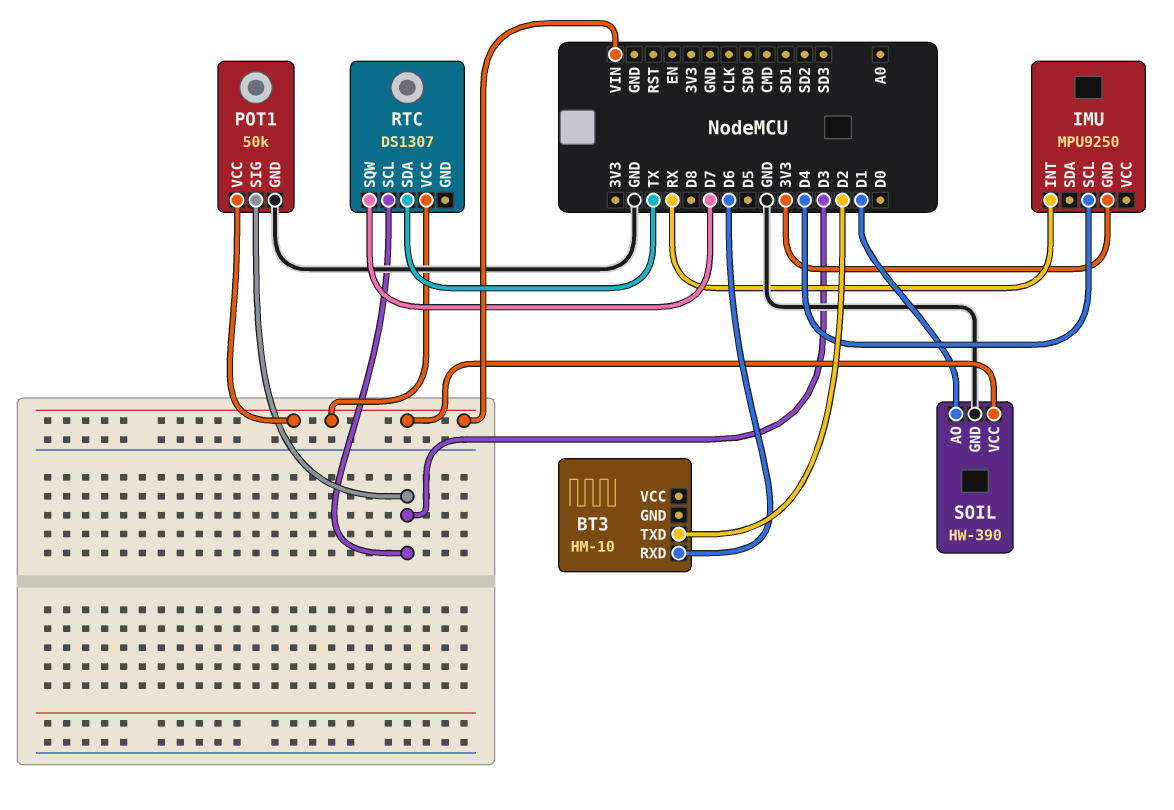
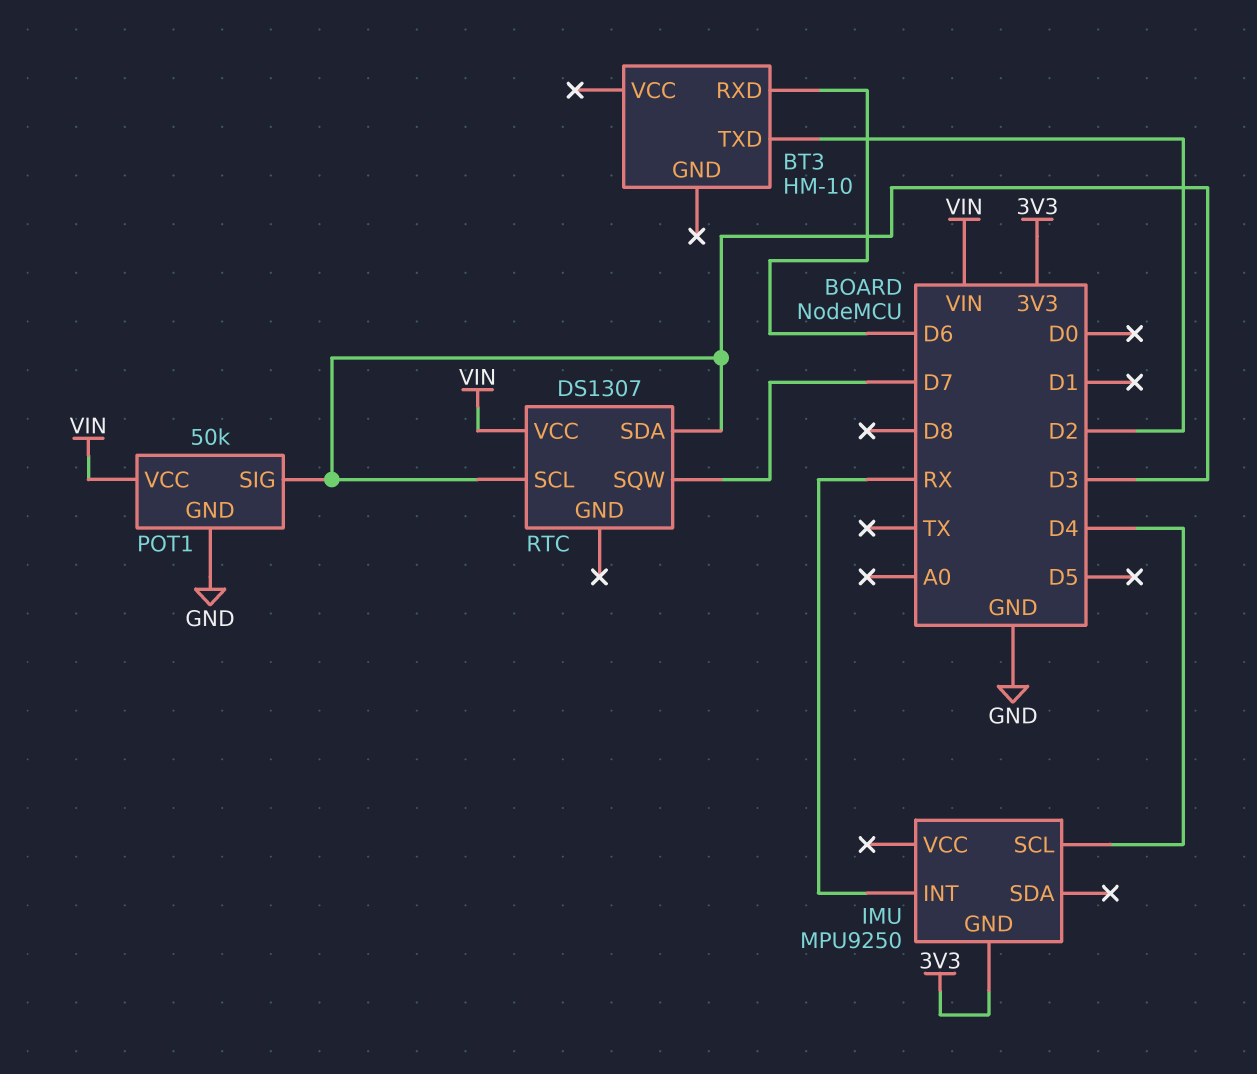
RTC pin SDA: TX -> D3
SOIL: HW-390 -> none
SOIL pin AO: D1 -> none
SOIL pin GND: GND -> none
SOIL pin VCC: VIN -> none

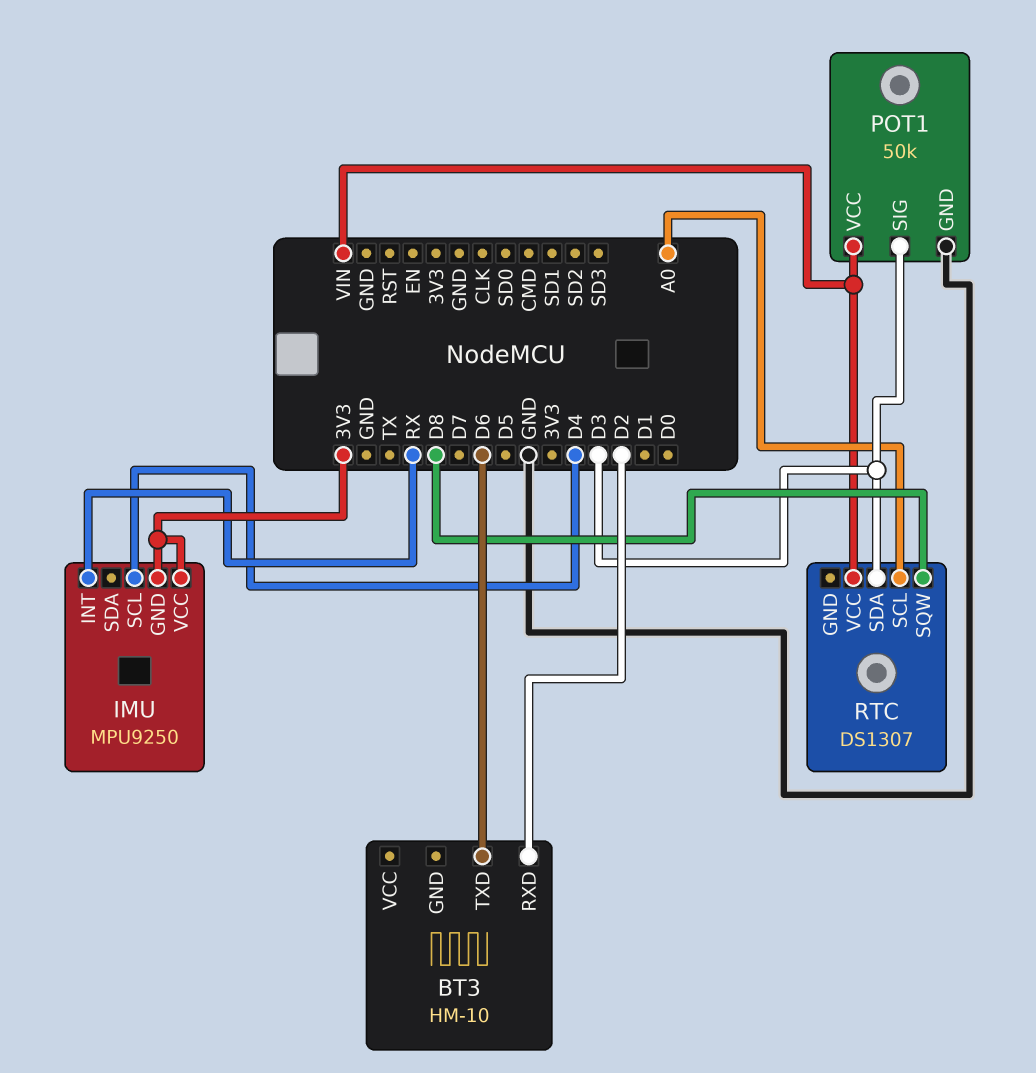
BT3 pin RXD: D6 -> D2
BT3 pin TXD: D2 -> D6
IMU pin VCC: none -> 3V3
RTC pin SCL: D3 -> A0
RTC pin SQW: D7 -> D8

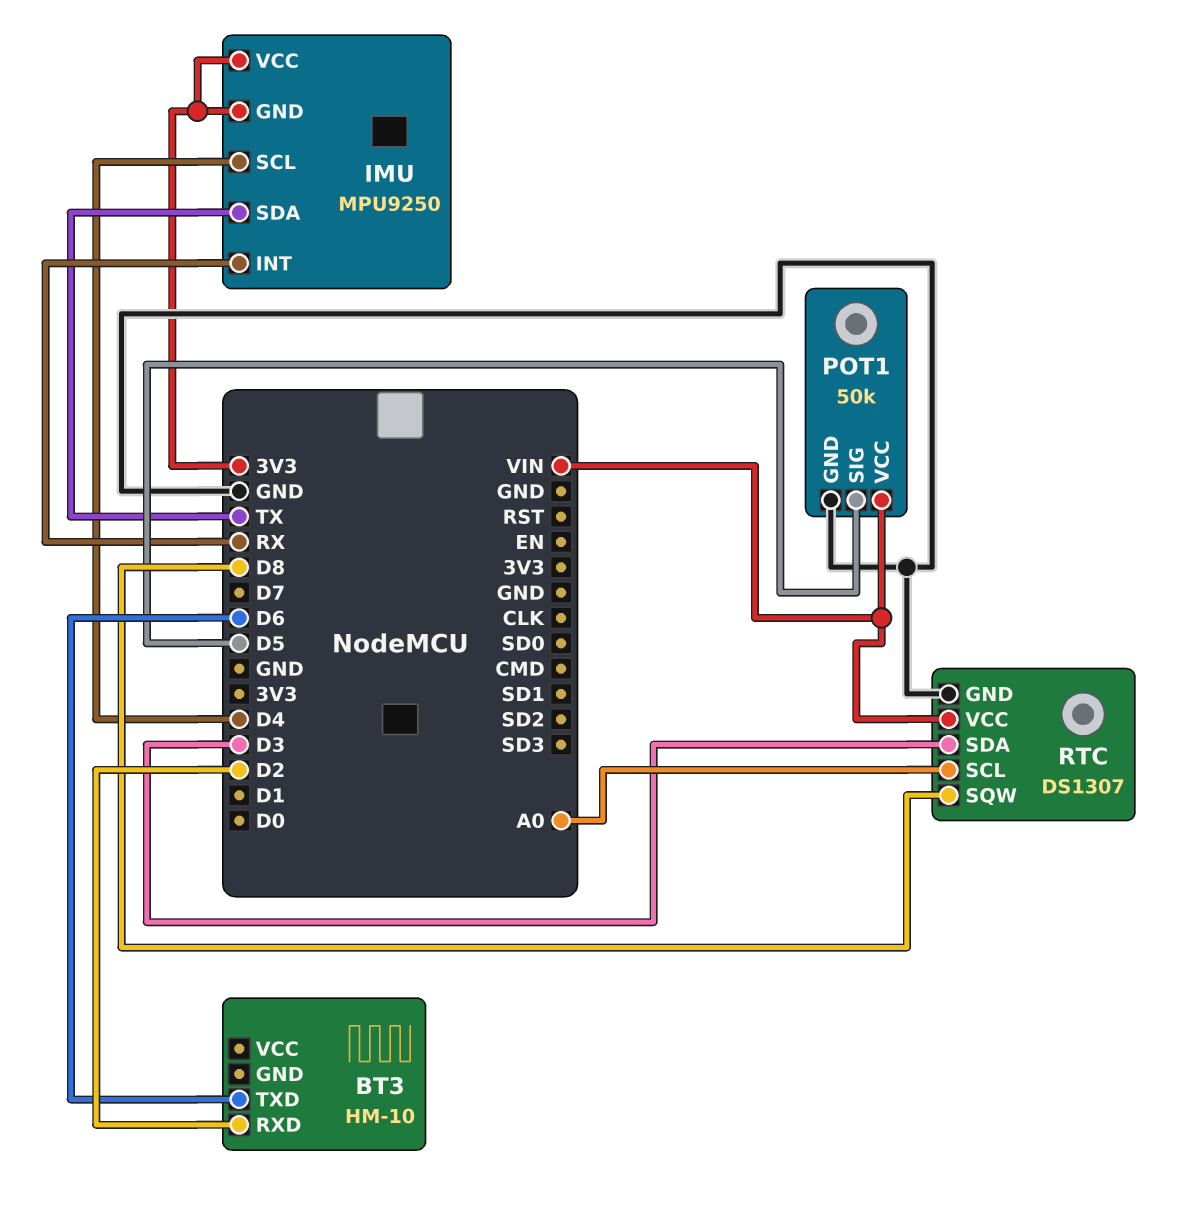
IMU pin SDA: none -> TX
POT1 pin SIG: D3 -> D5
RTC pin GND: none -> GND

